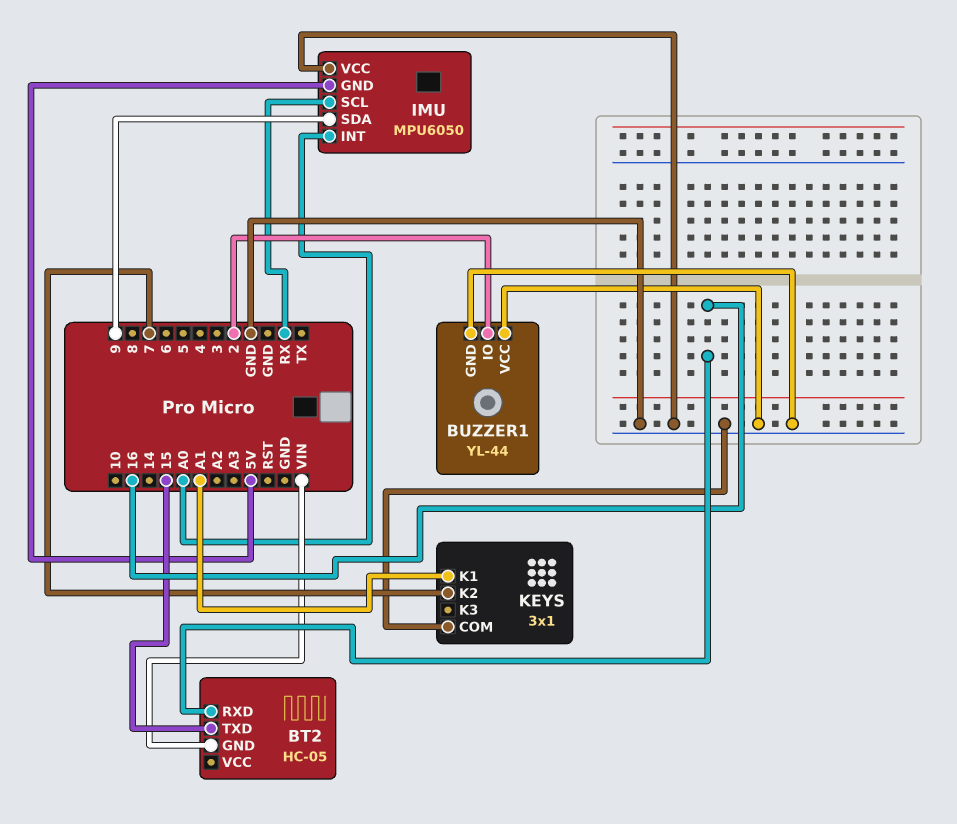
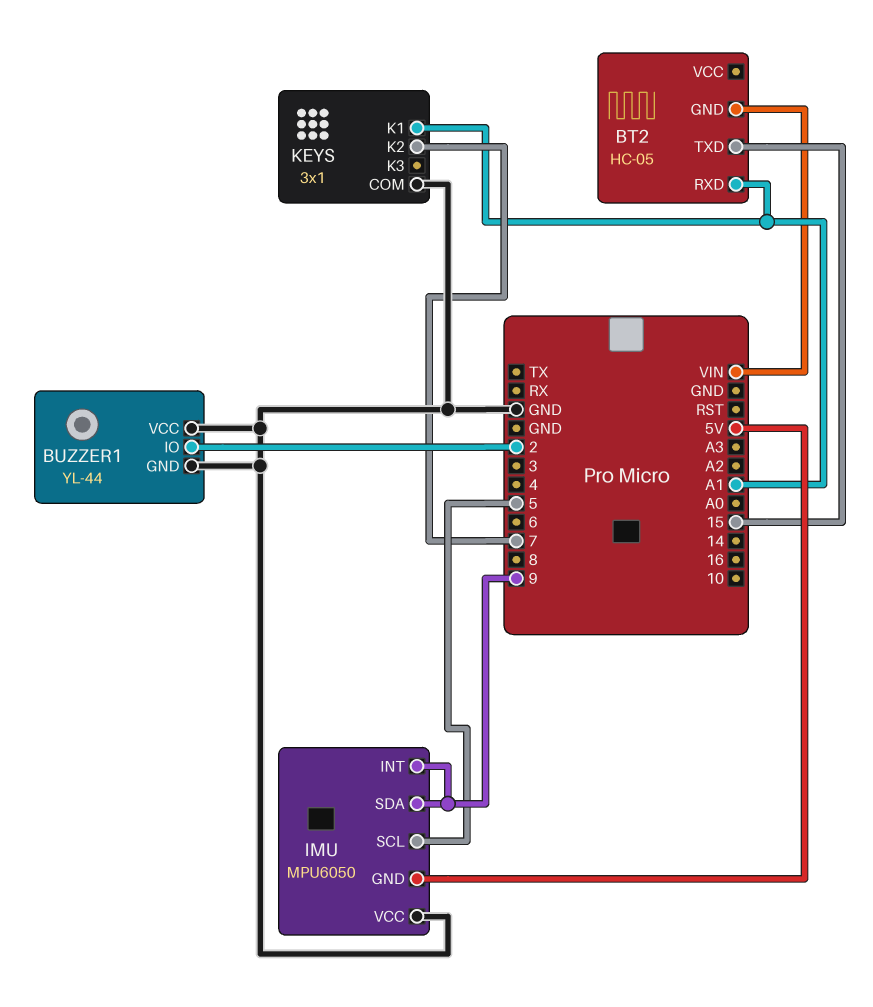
BT2 pin RXD: 16 -> A1
IMU pin INT: A0 -> 9
IMU pin SCL: RX -> 5

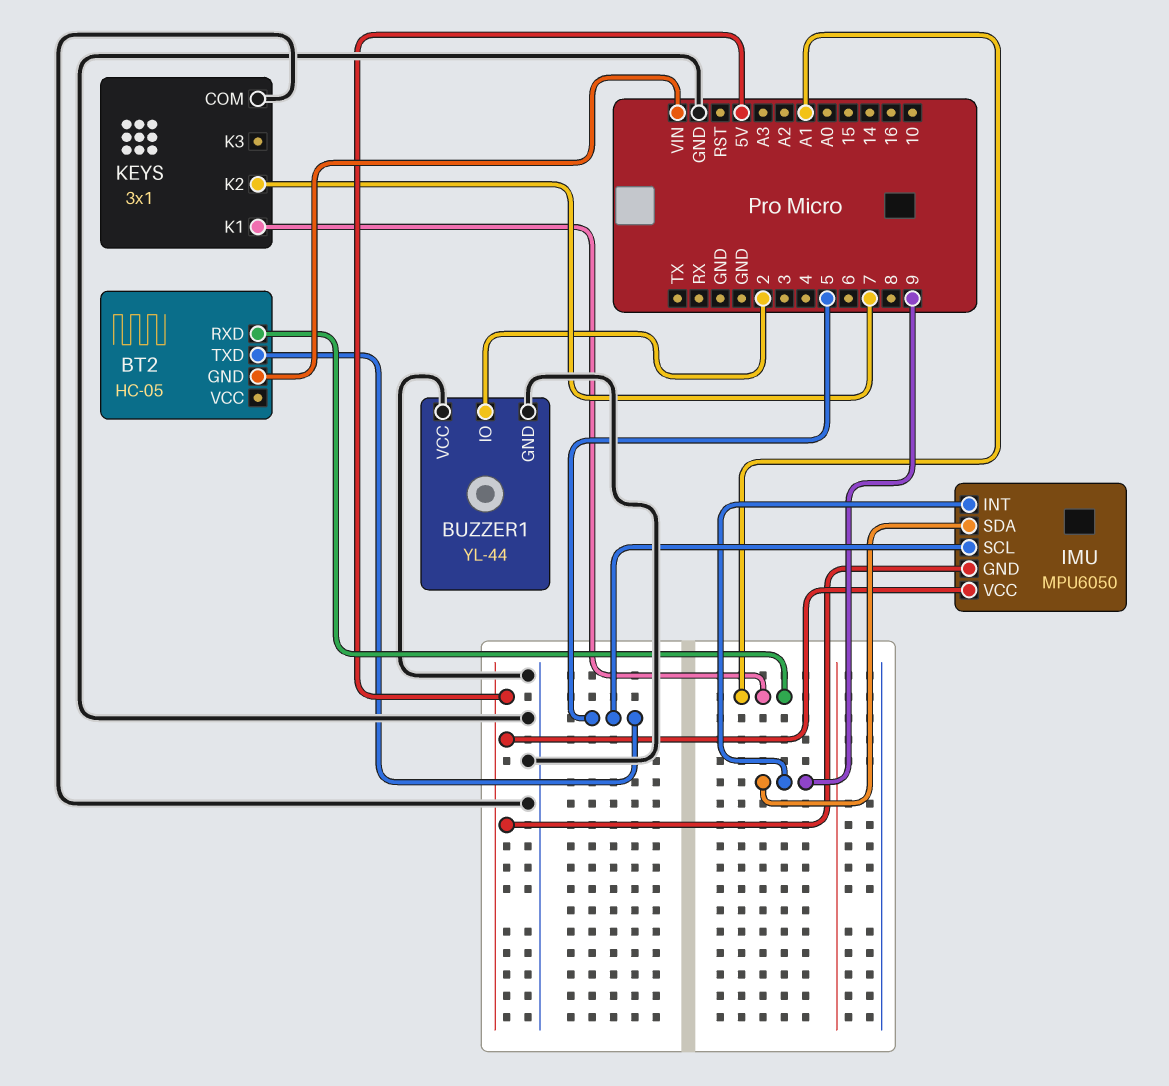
BT2 pin TXD: 15 -> 5
IMU pin VCC: GND -> 5V

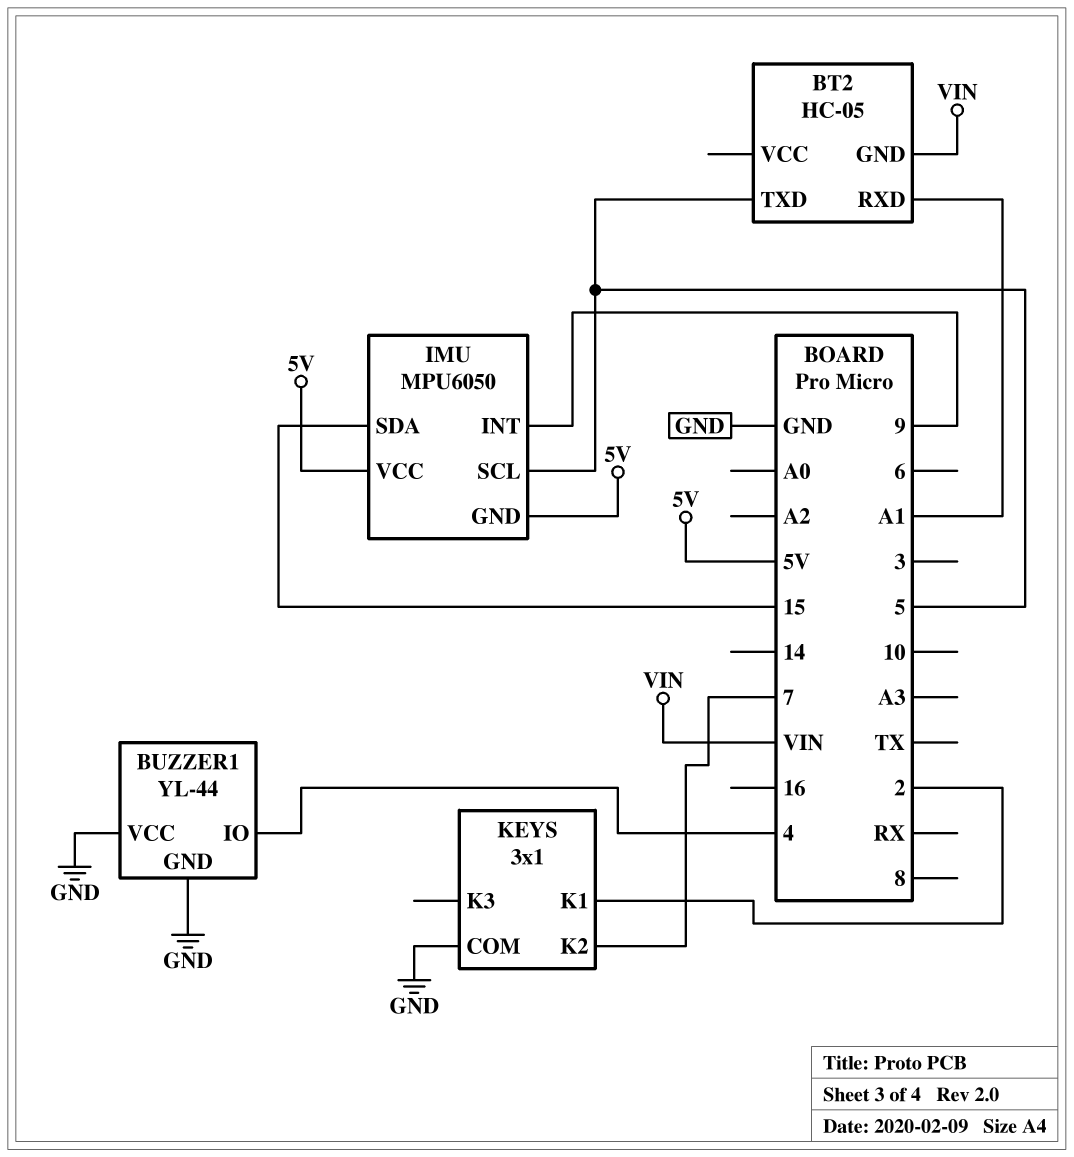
BUZZER1 pin IO: 2 -> 4
IMU pin SDA: 9 -> 15
KEYS pin K1: A1 -> 2

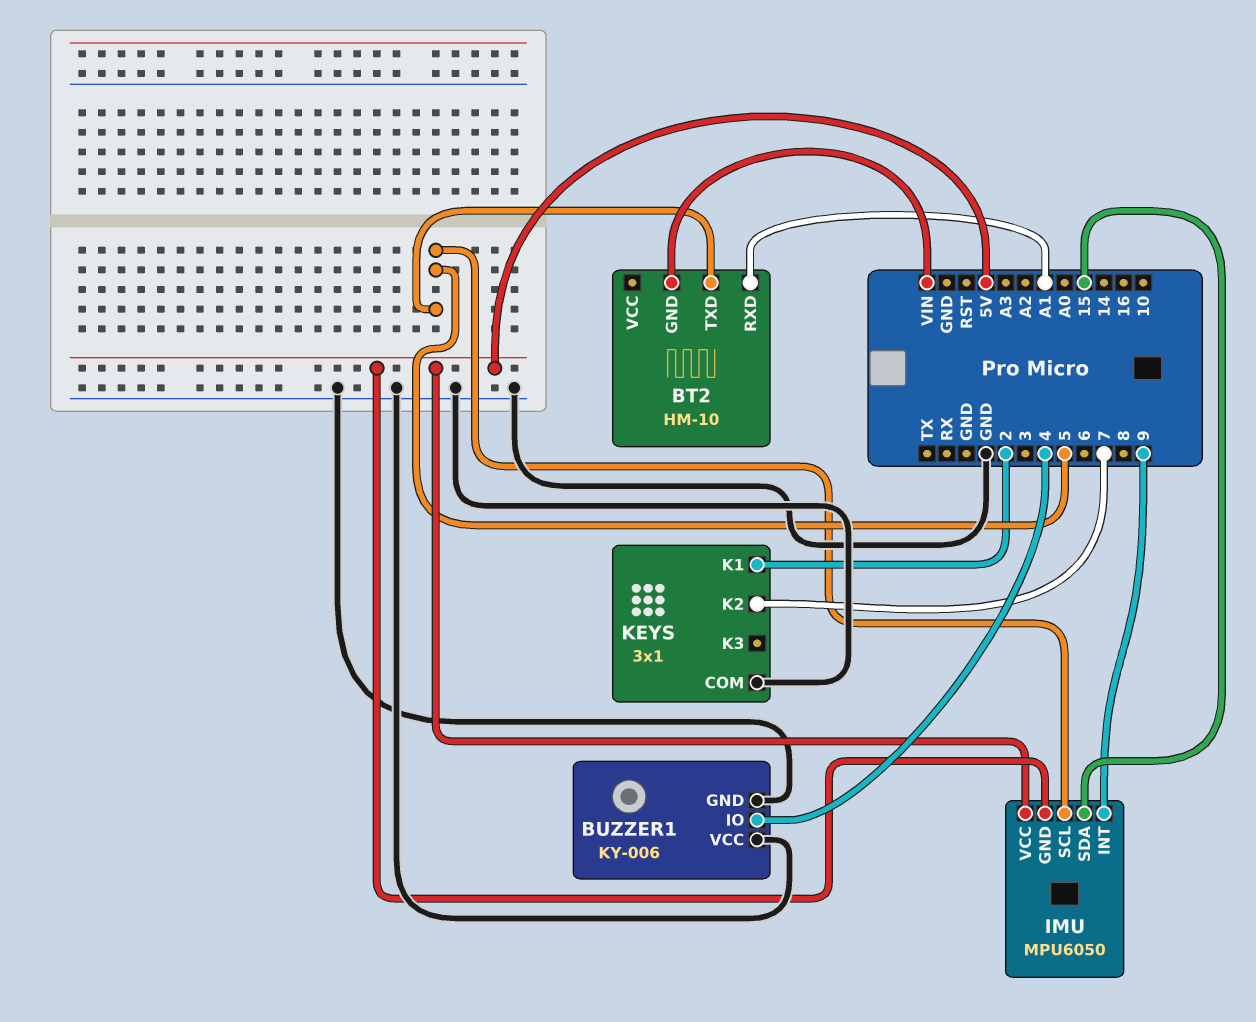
BT2: HC-05 -> HM-10
BUZZER1: YL-44 -> KY-006

